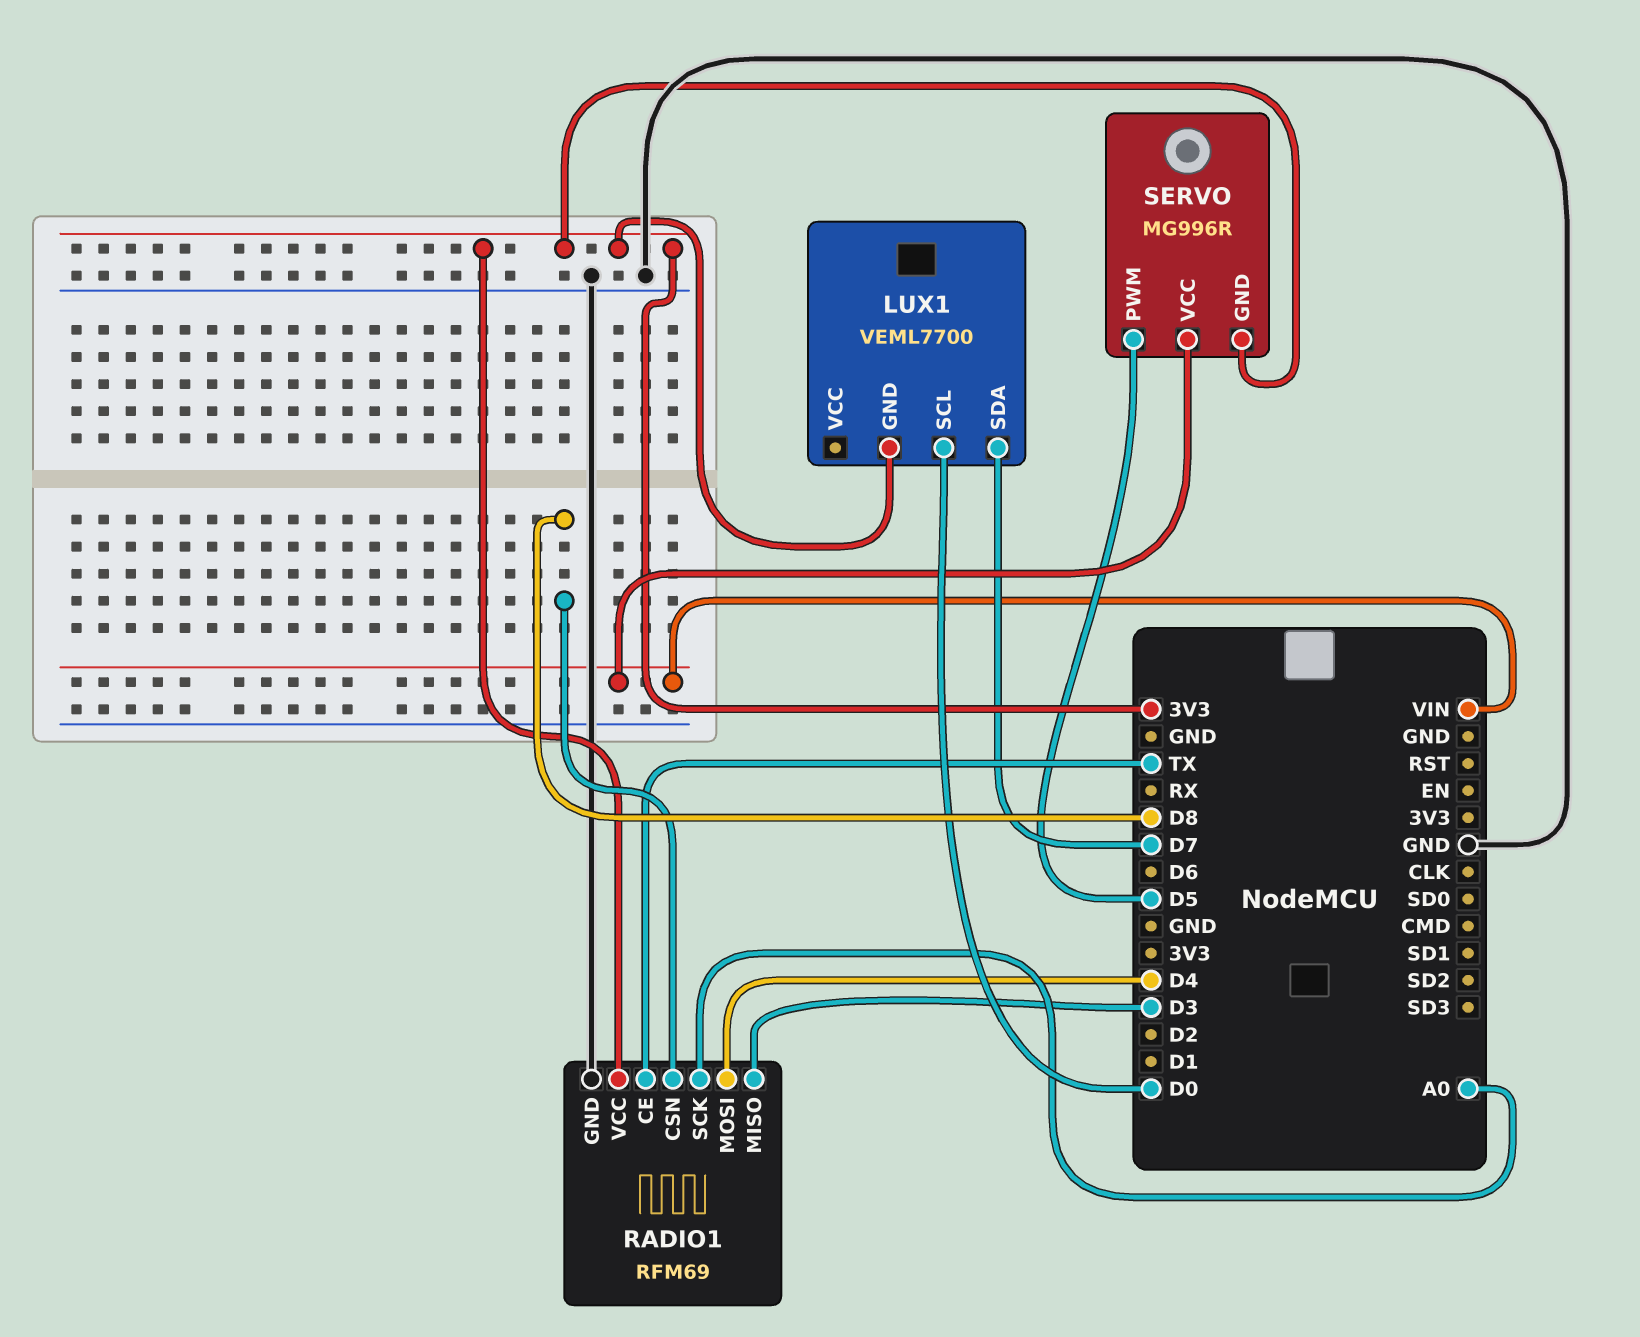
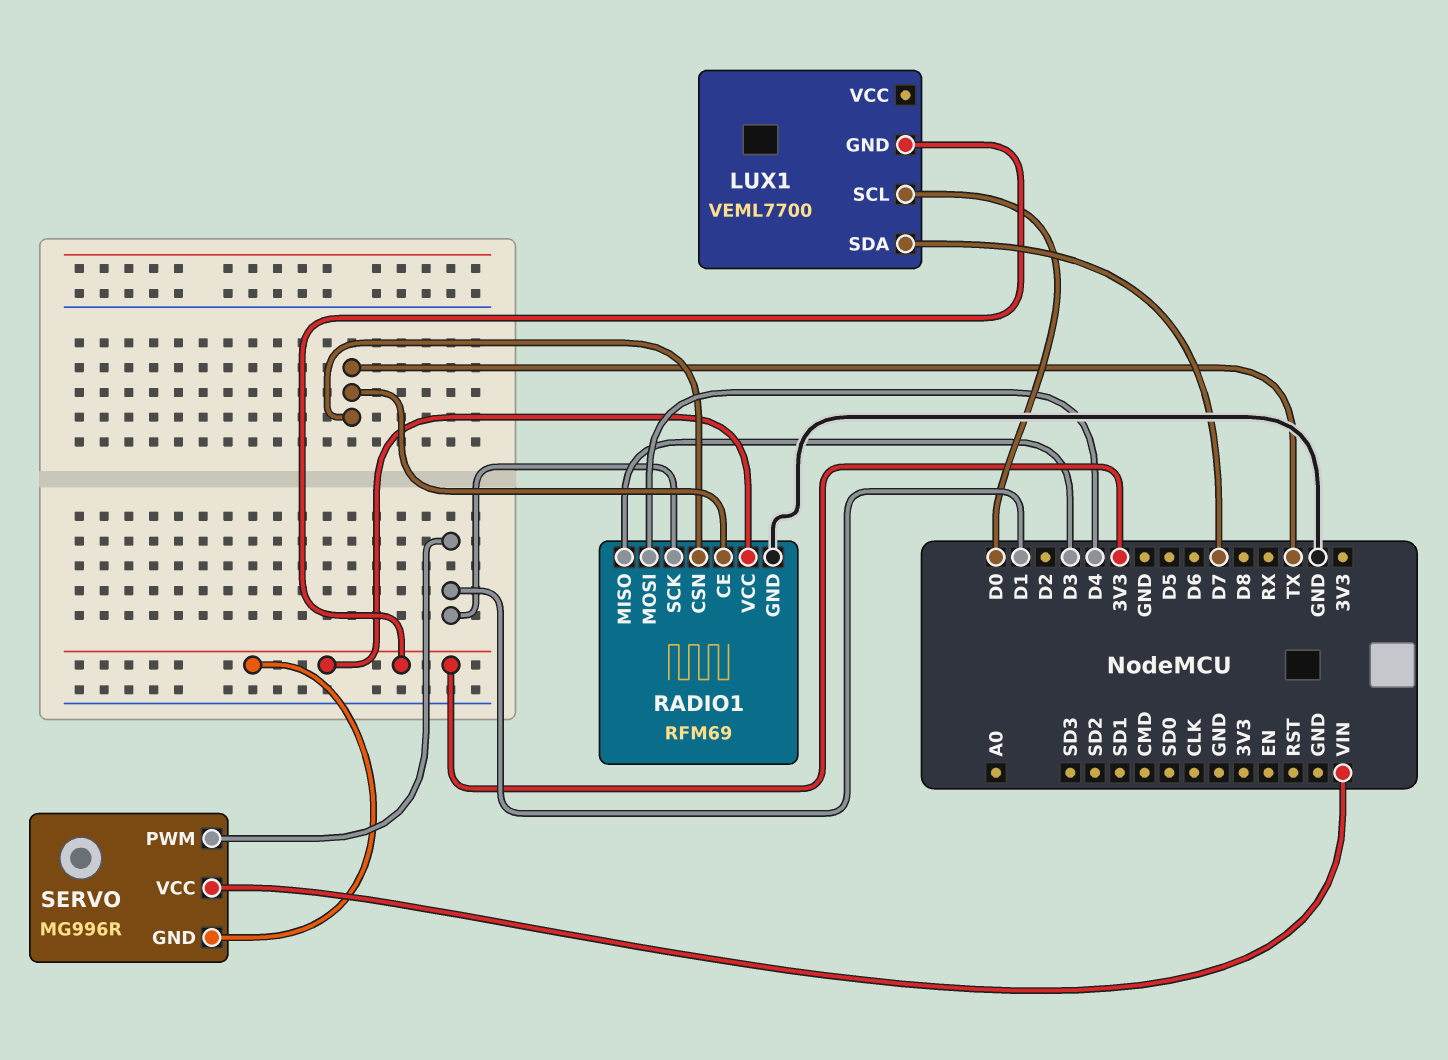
RADIO1 pin CSN: D8 -> TX
RADIO1 pin SCK: A0 -> D1
SERVO pin PWM: D5 -> D1

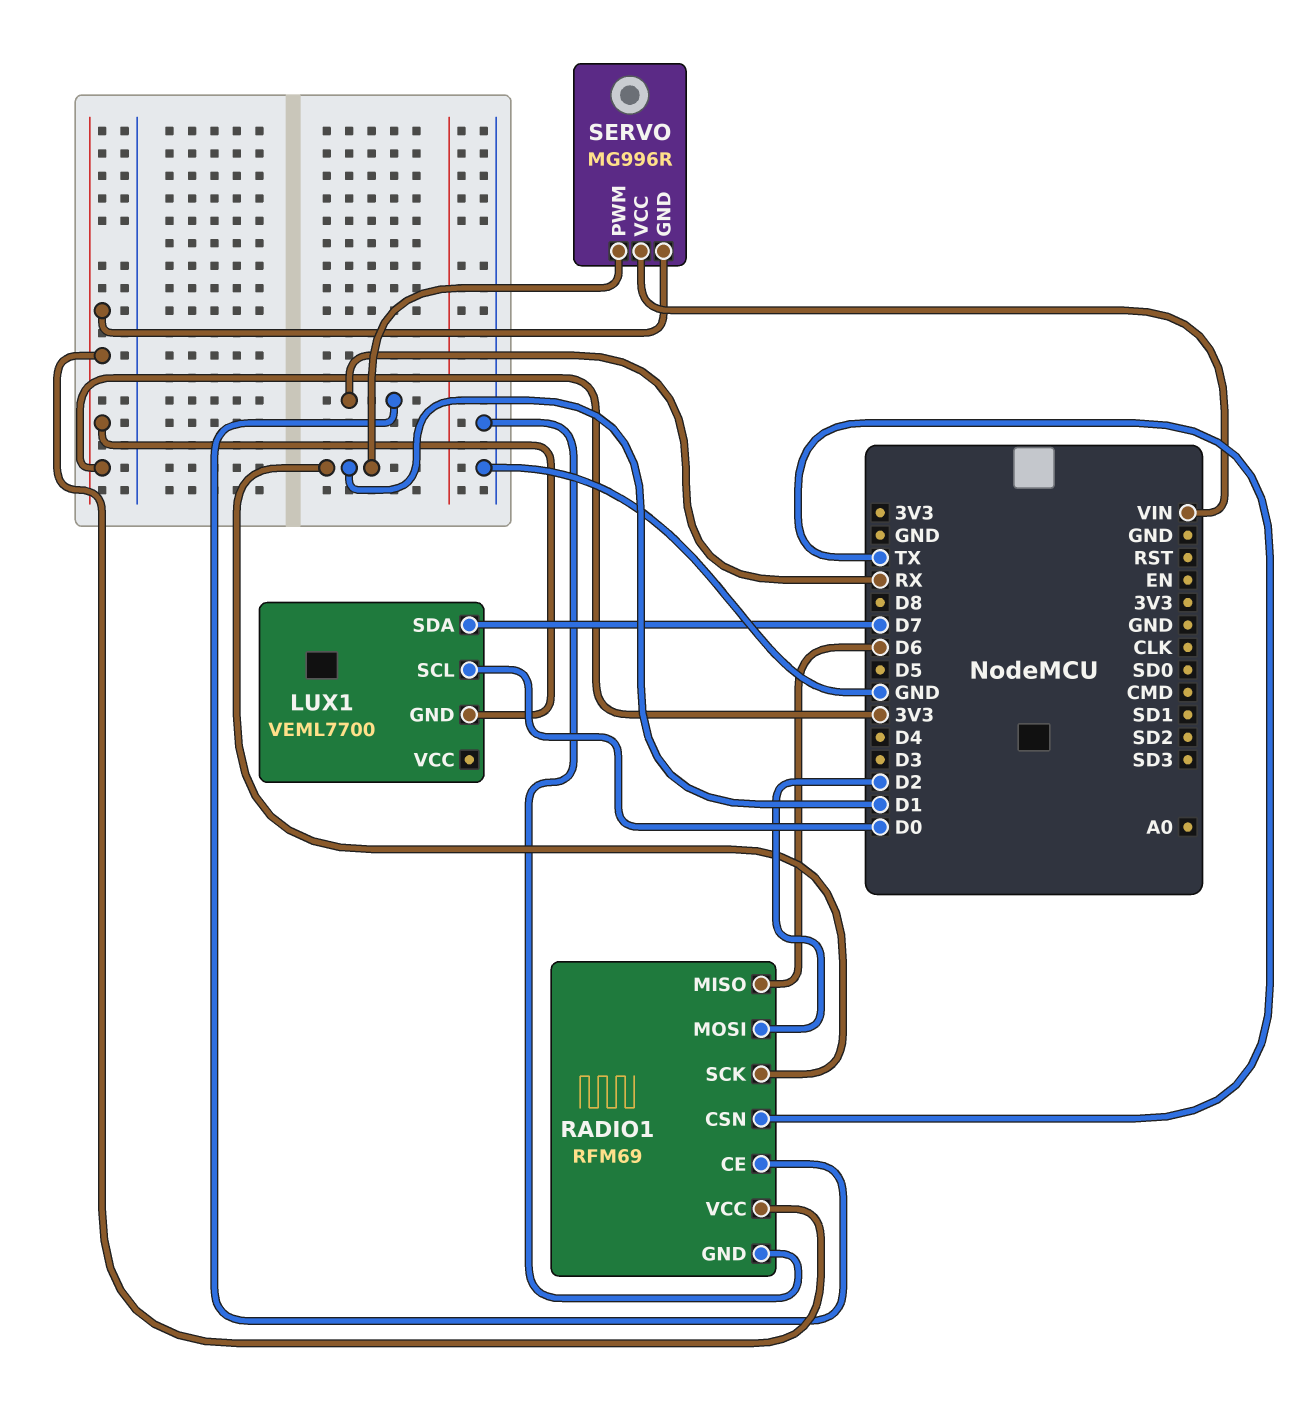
RADIO1 pin CE: TX -> RX
RADIO1 pin MISO: D3 -> D6
RADIO1 pin MOSI: D4 -> D2

